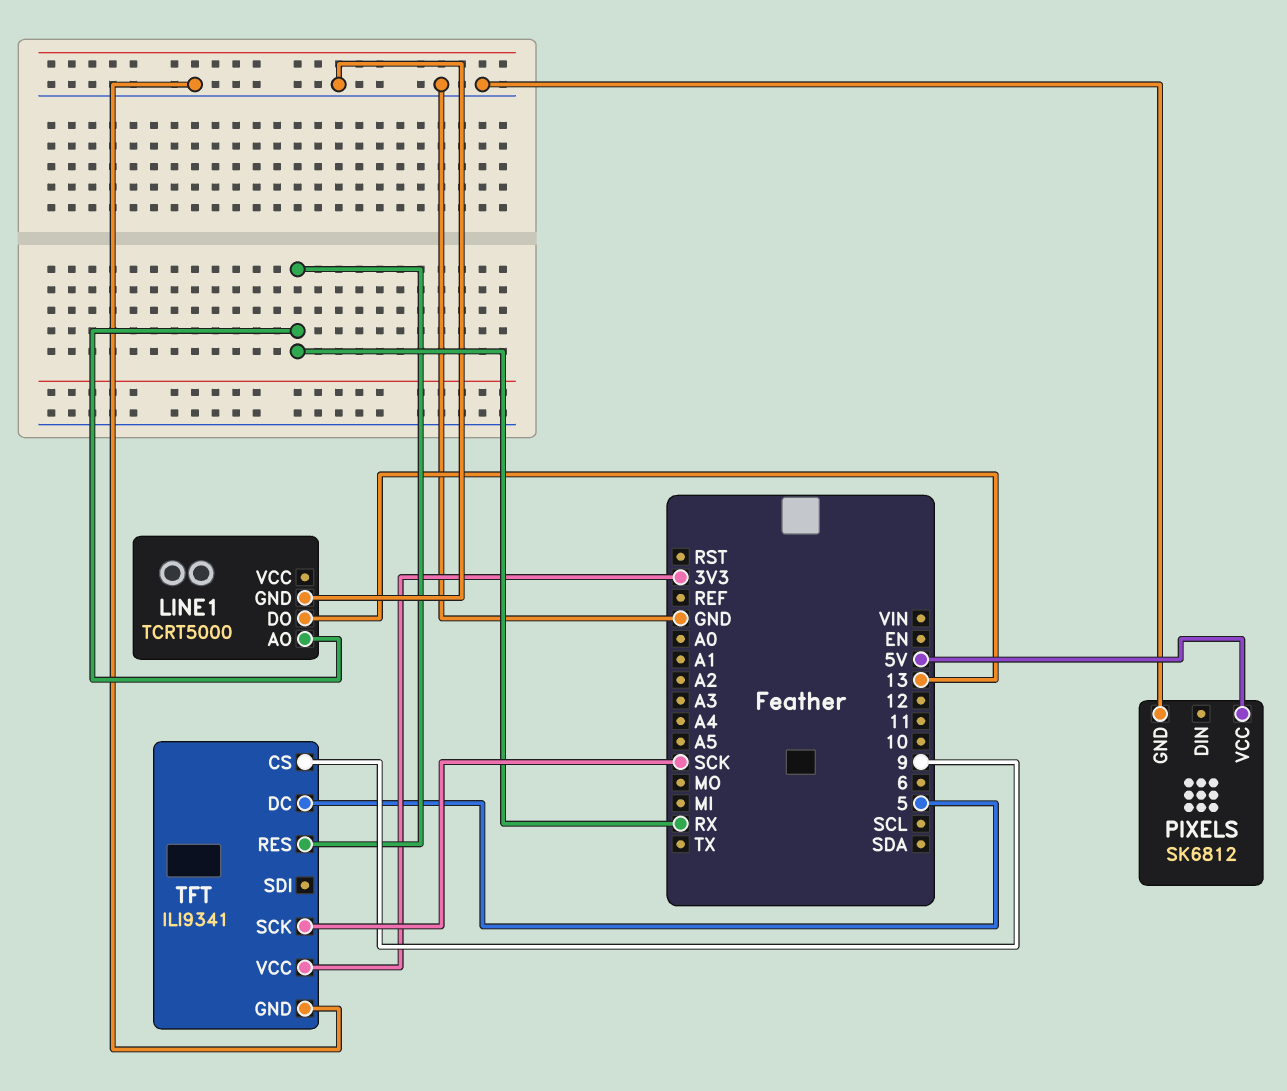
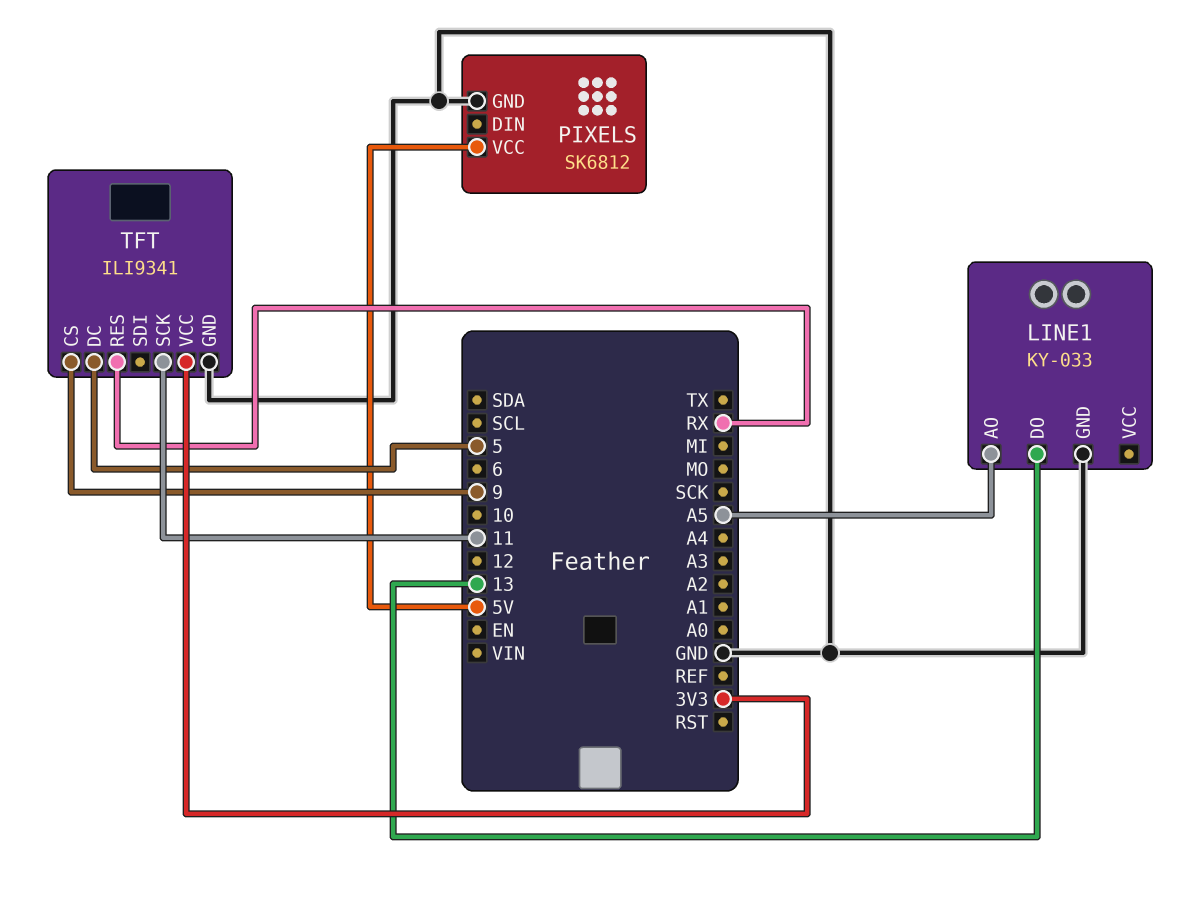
LINE1: TCRT5000 -> KY-033
LINE1 pin AO: RX -> A5
TFT pin SCK: SCK -> 11

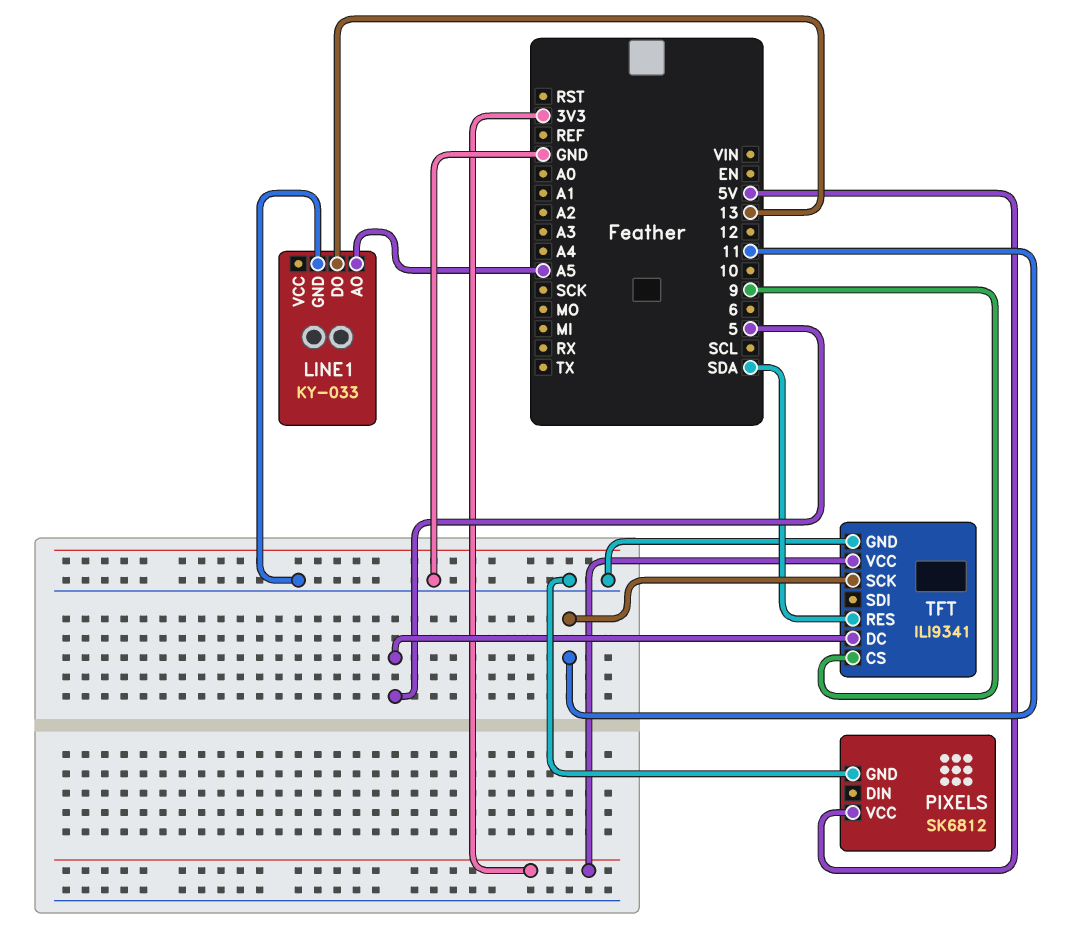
TFT pin RES: RX -> SDA

